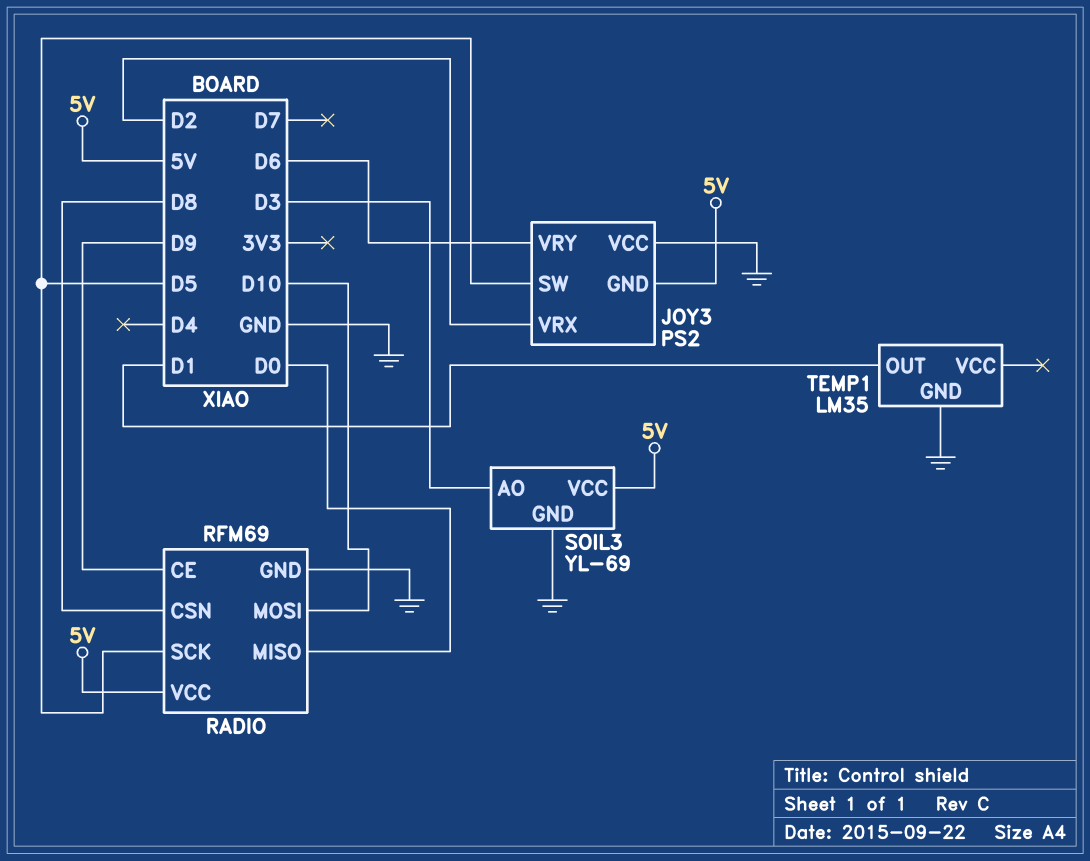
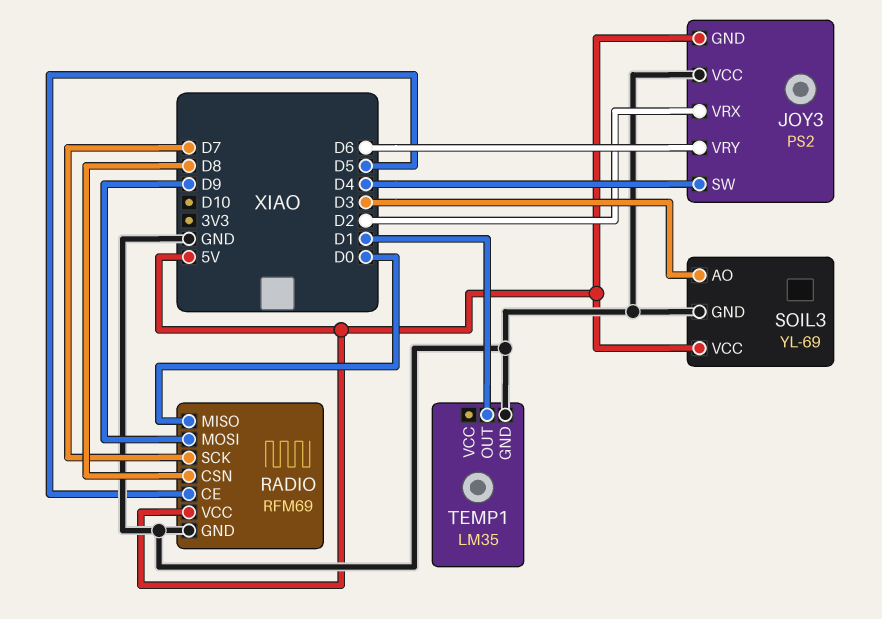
JOY3 pin SW: D5 -> D4
RADIO pin CE: D9 -> D5
RADIO pin MOSI: D10 -> D9
RADIO pin SCK: D5 -> D7

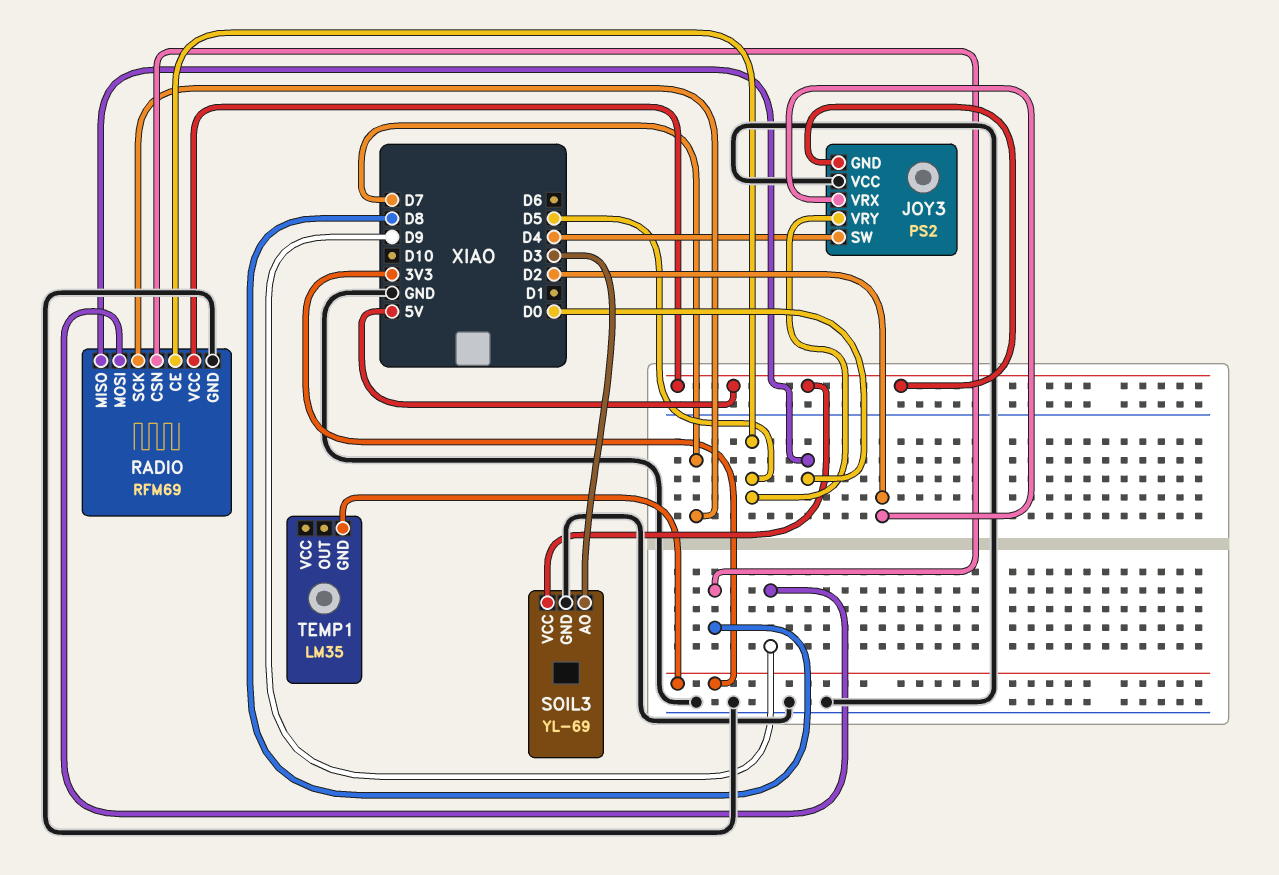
JOY3 pin VRY: D6 -> D5
TEMP1 pin GND: GND -> 3V3
TEMP1 pin OUT: D1 -> none

